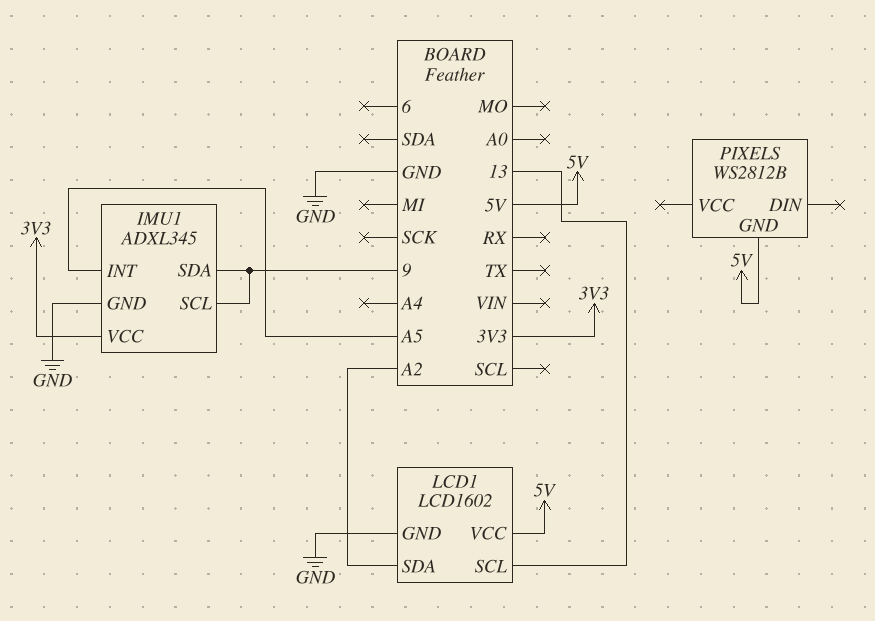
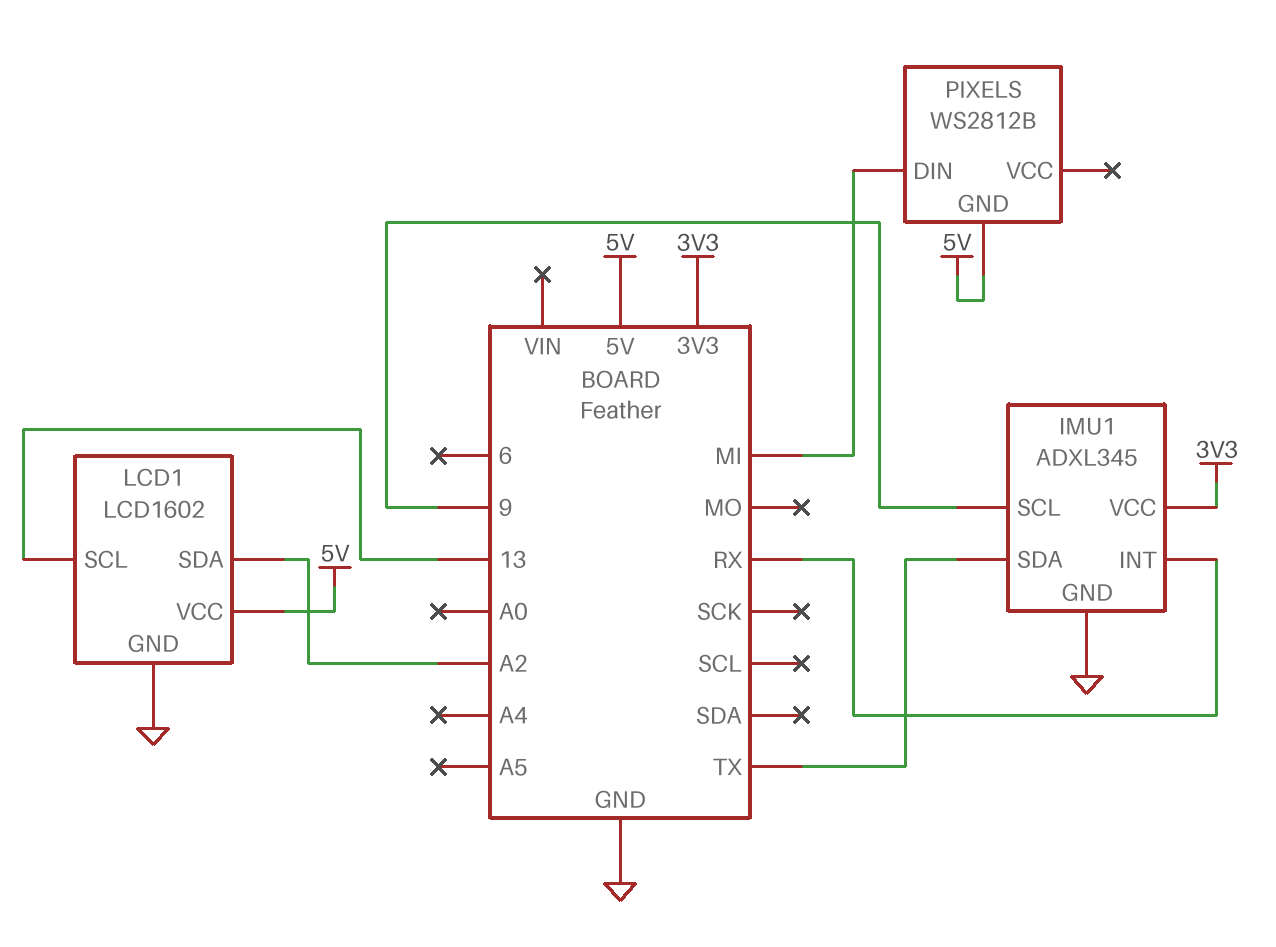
IMU1 pin INT: A5 -> RX
IMU1 pin SDA: 9 -> TX
PIXELS pin DIN: none -> MI

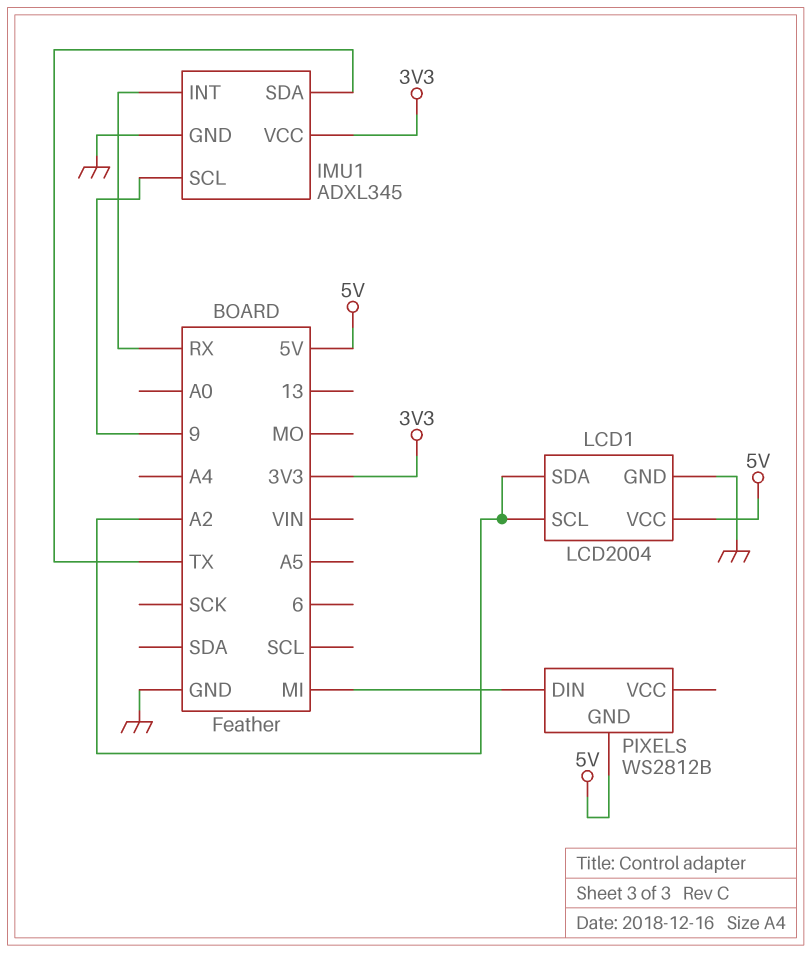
LCD1: LCD1602 -> LCD2004
LCD1 pin SCL: 13 -> A2

